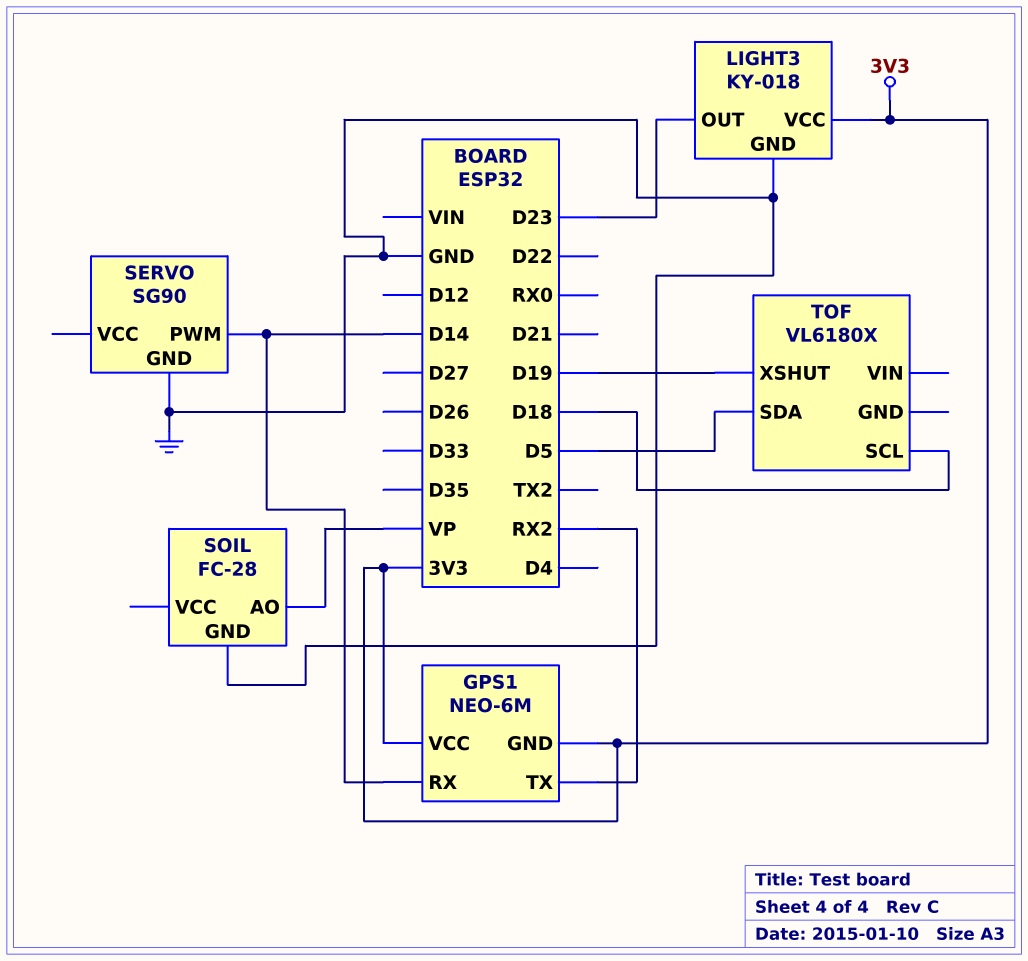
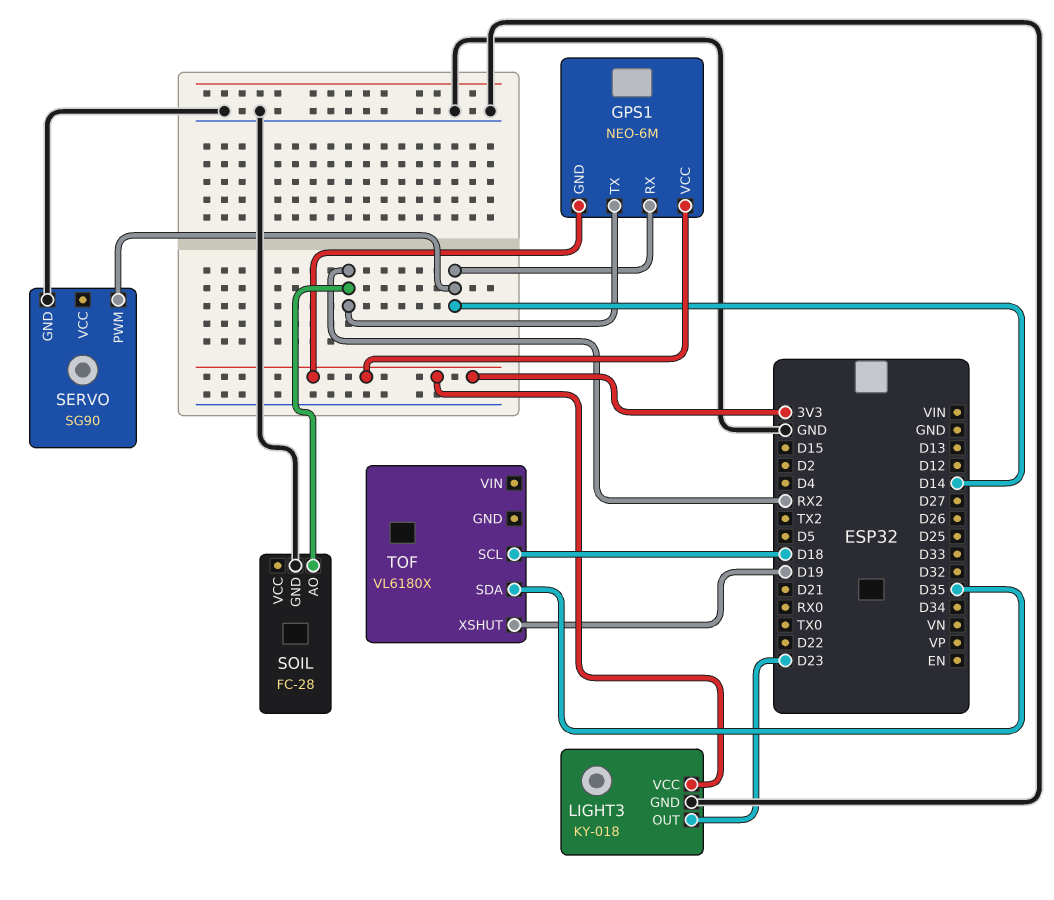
SOIL pin AO: VP -> RX2
TOF pin SDA: D5 -> D35

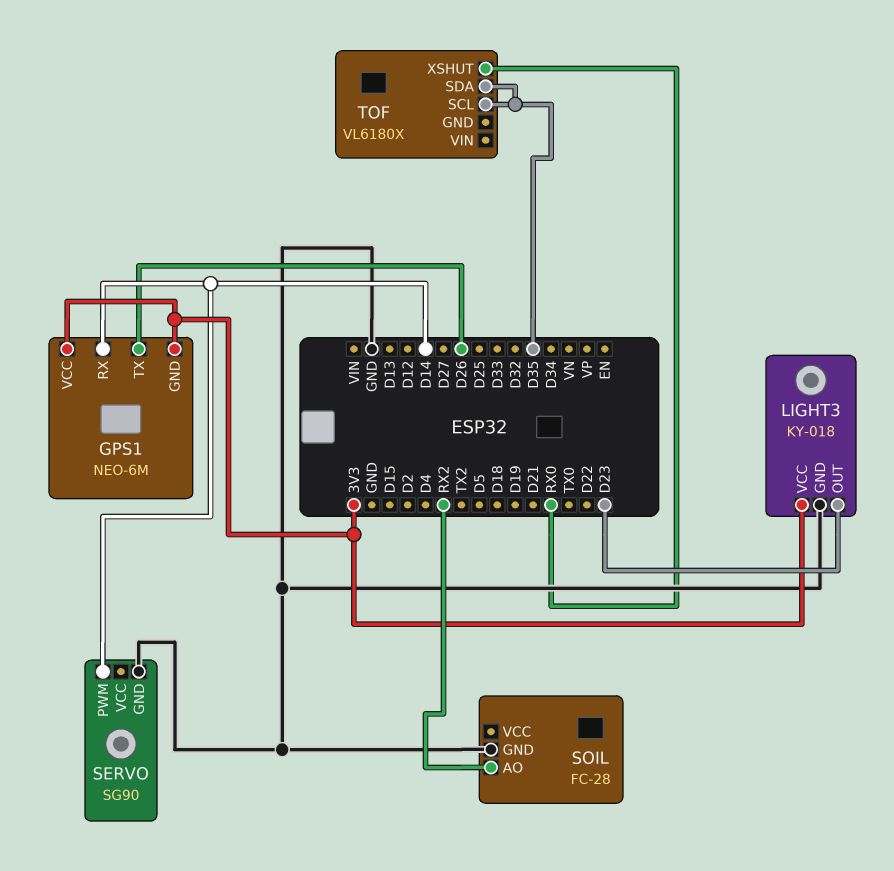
GPS1 pin TX: RX2 -> D26
TOF pin SCL: D18 -> D35
TOF pin XSHUT: D19 -> RX0

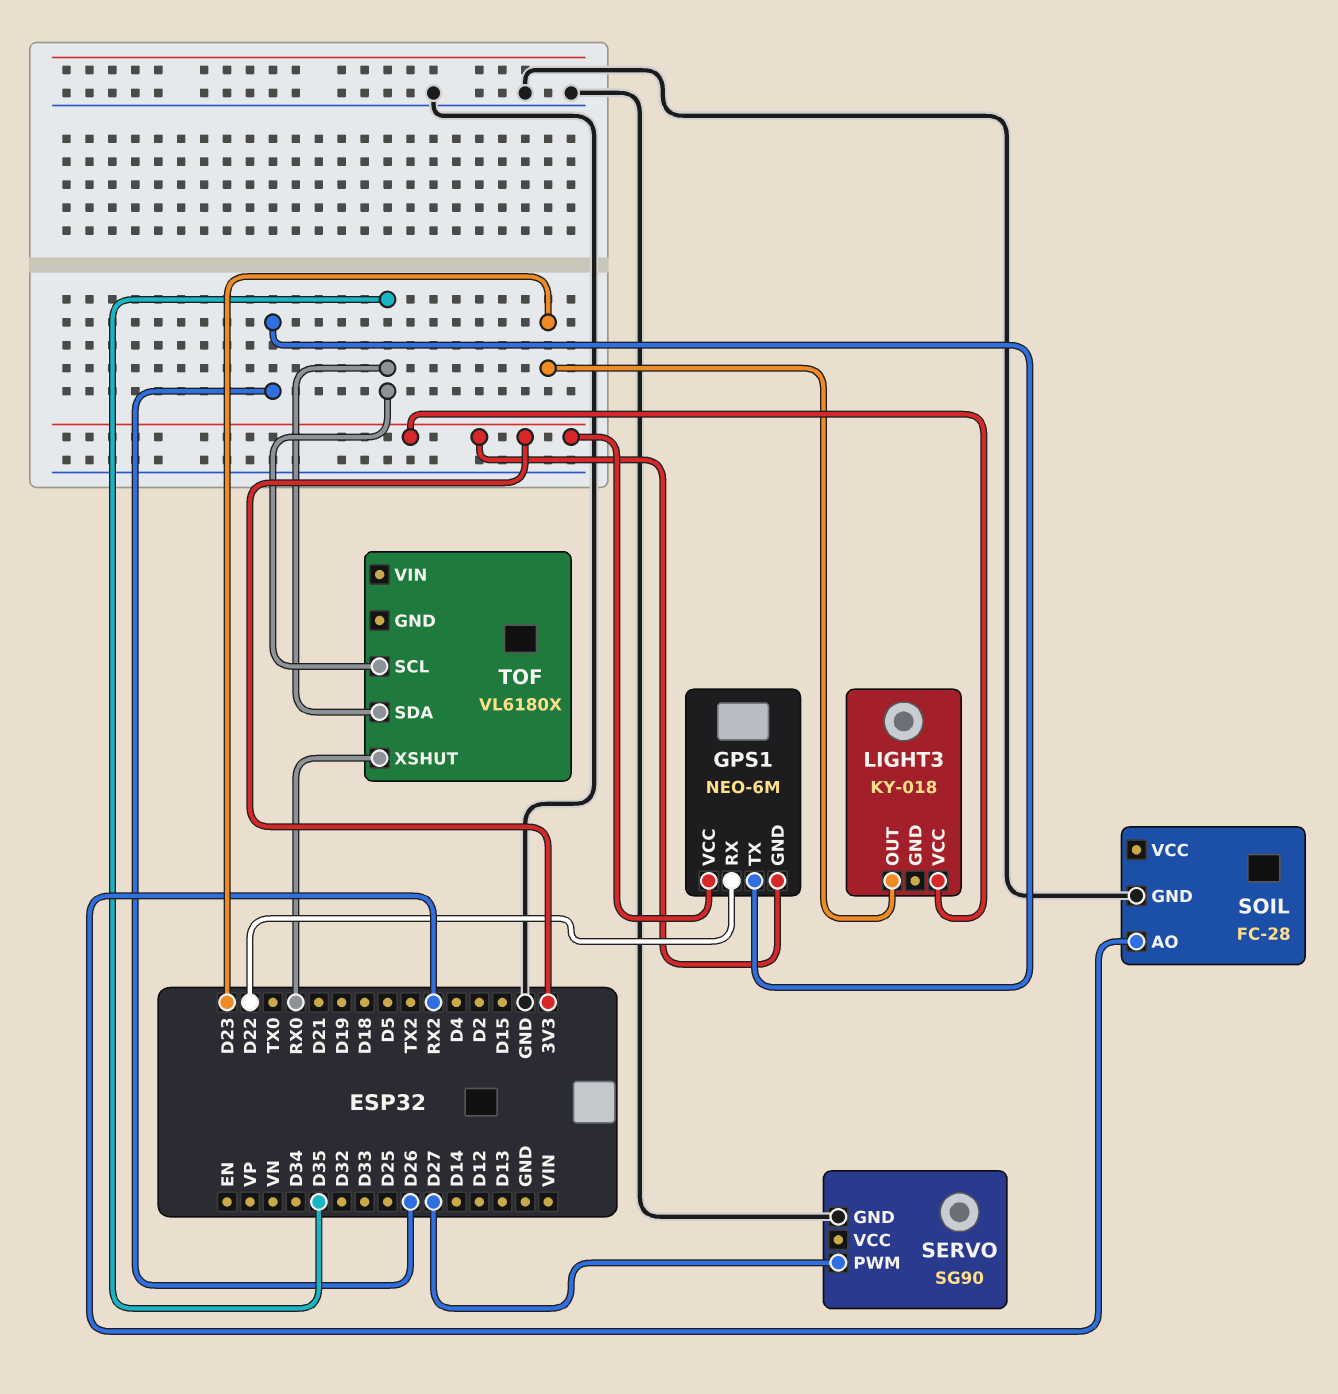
GPS1 pin RX: D14 -> D22
LIGHT3 pin GND: GND -> none
SERVO pin PWM: D14 -> D27

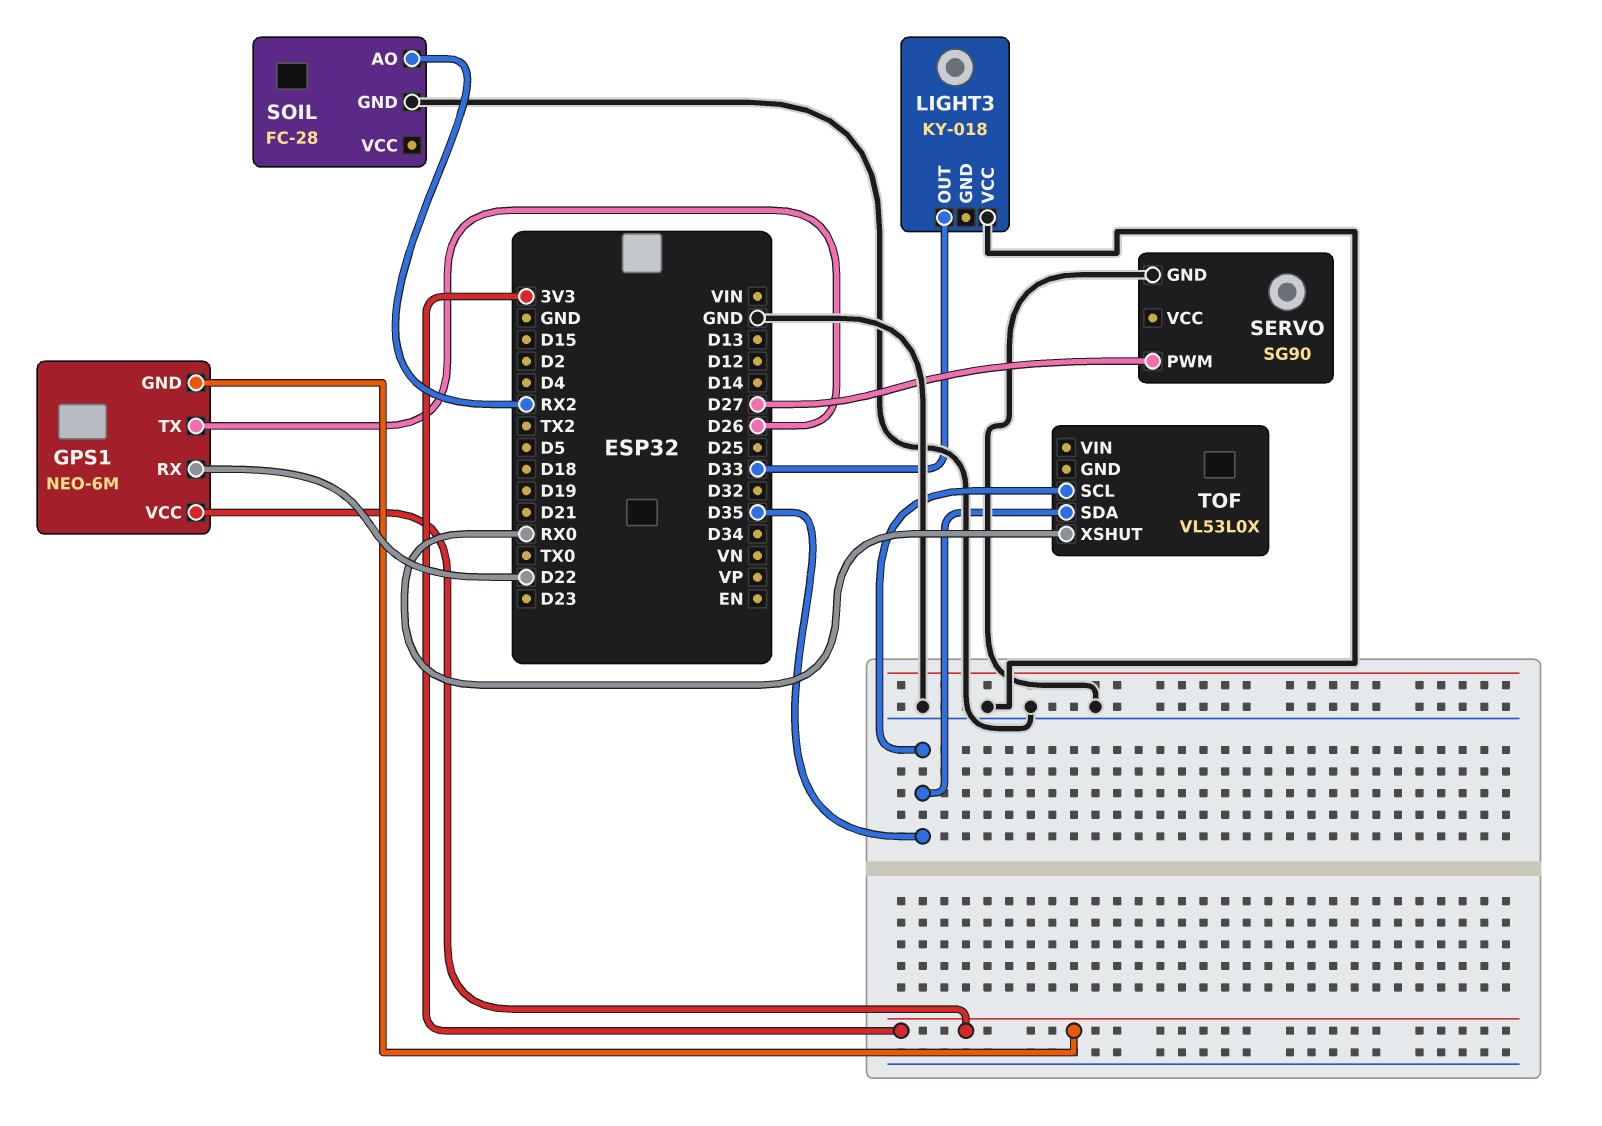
LIGHT3 pin OUT: D23 -> D33
LIGHT3 pin VCC: 3V3 -> GND
TOF: VL6180X -> VL53L0X

